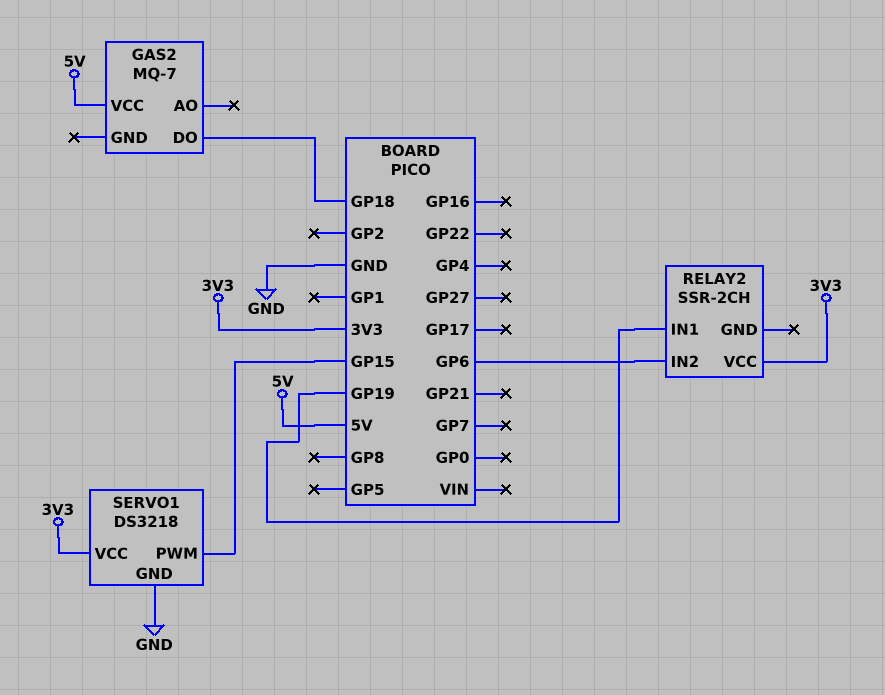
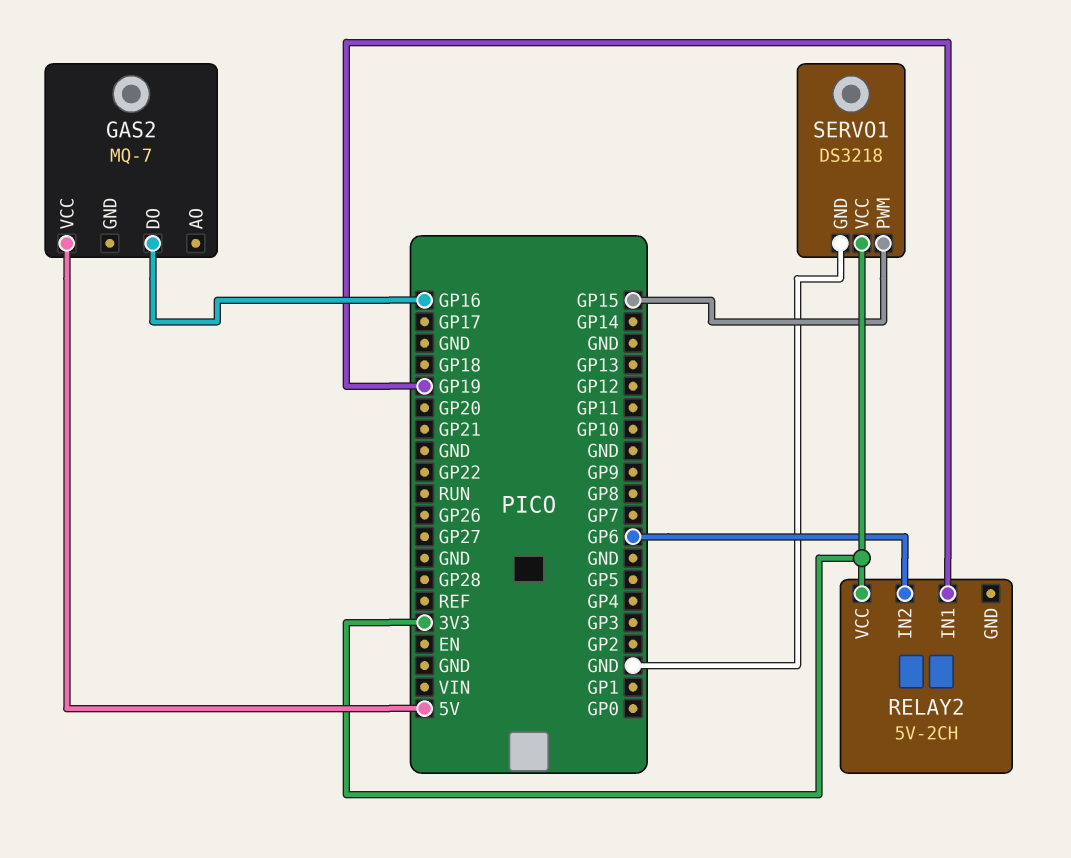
GAS2 pin DO: GP18 -> GP16
RELAY2: SSR-2CH -> 5V-2CH

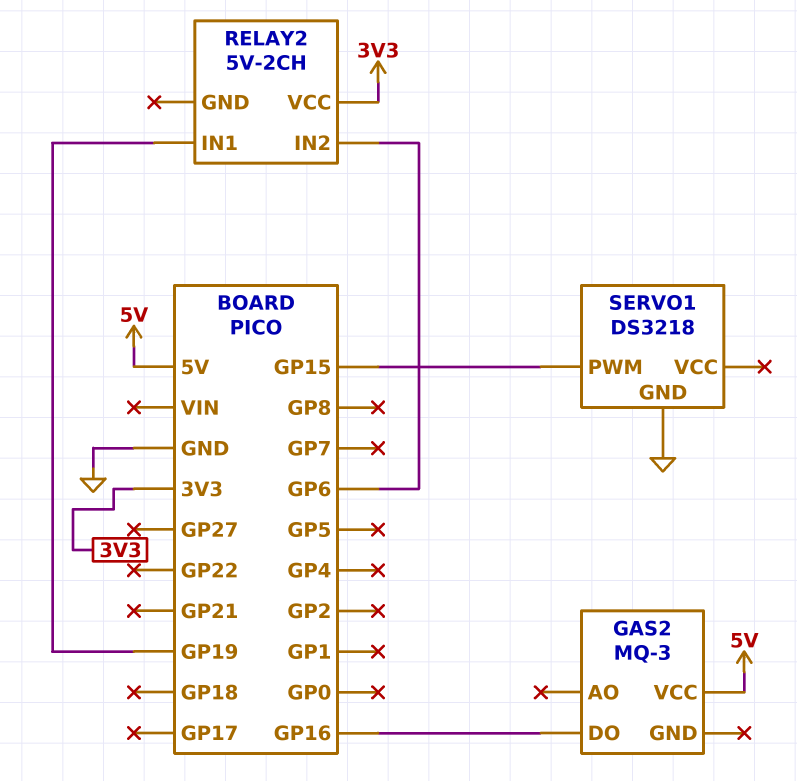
GAS2: MQ-7 -> MQ-3
SERVO1 pin VCC: 3V3 -> none

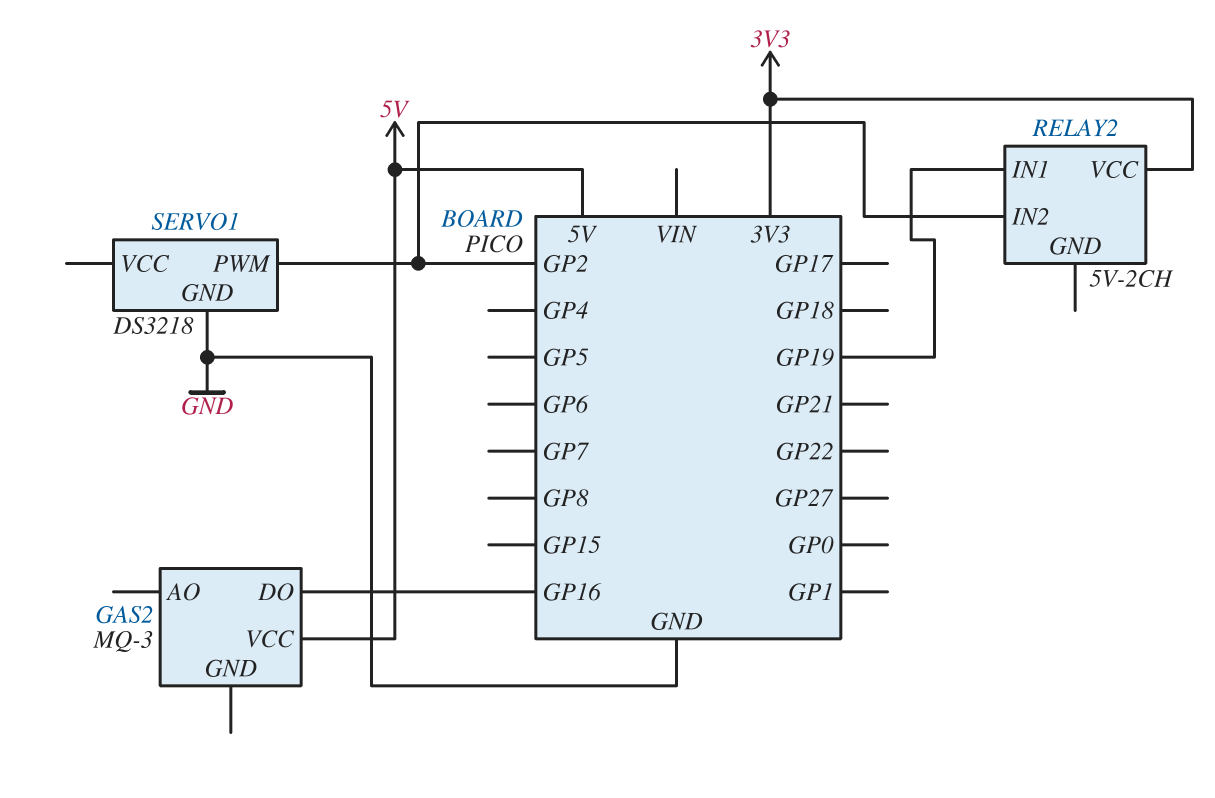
RELAY2 pin IN2: GP6 -> GP2
SERVO1 pin PWM: GP15 -> GP2

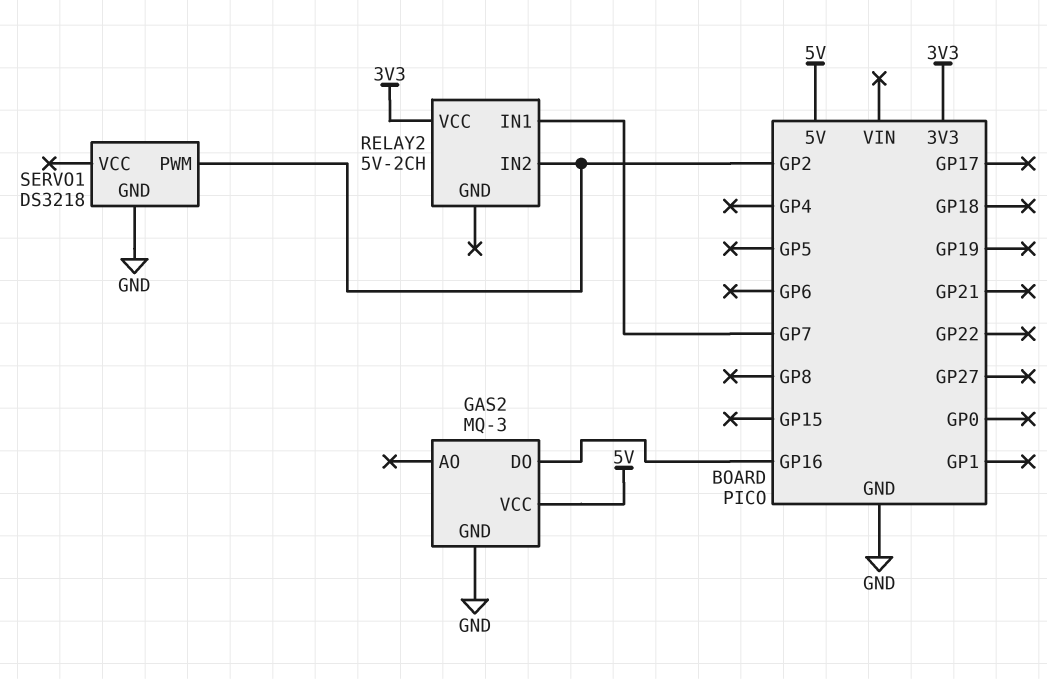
GAS2 pin GND: none -> GND
RELAY2 pin IN1: GP19 -> GP7

